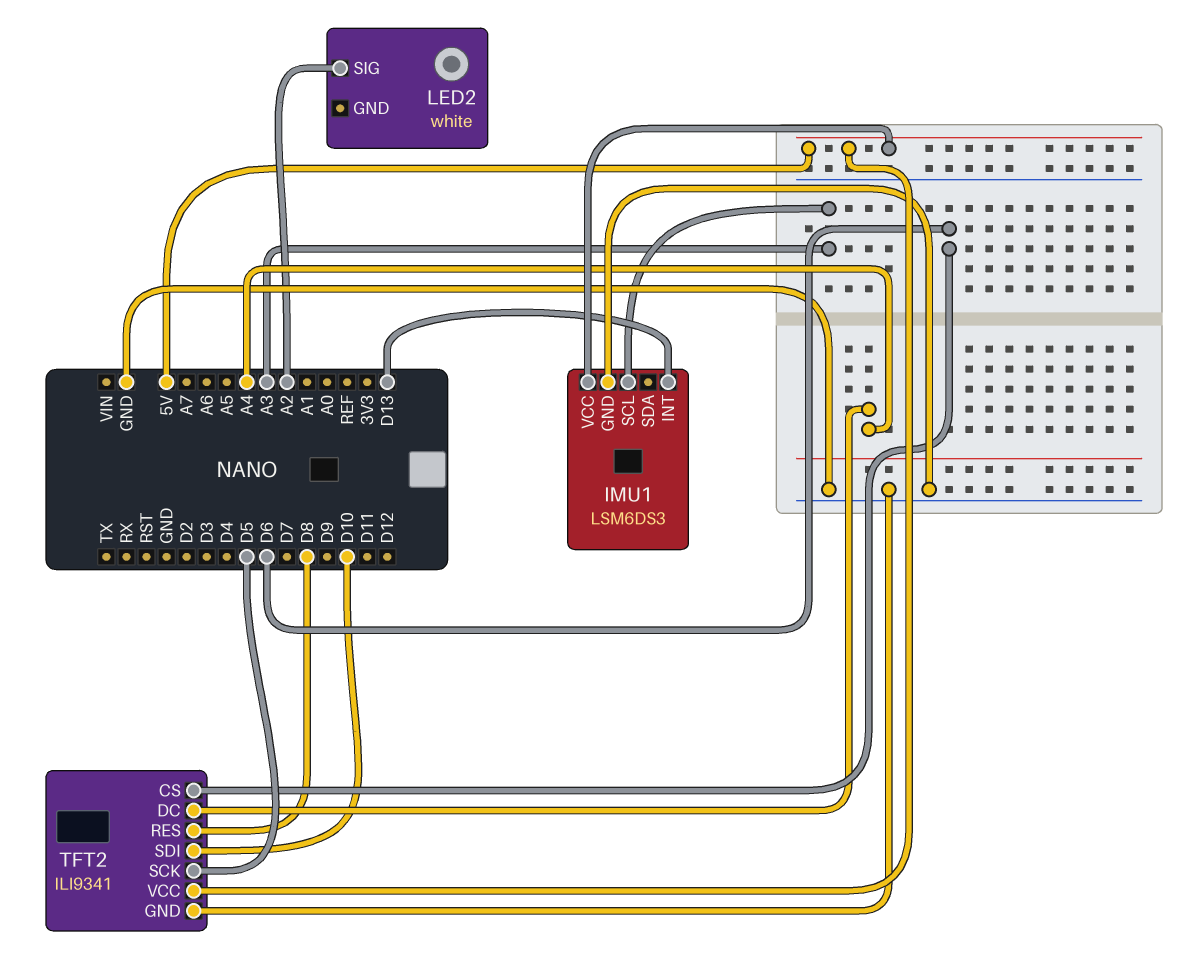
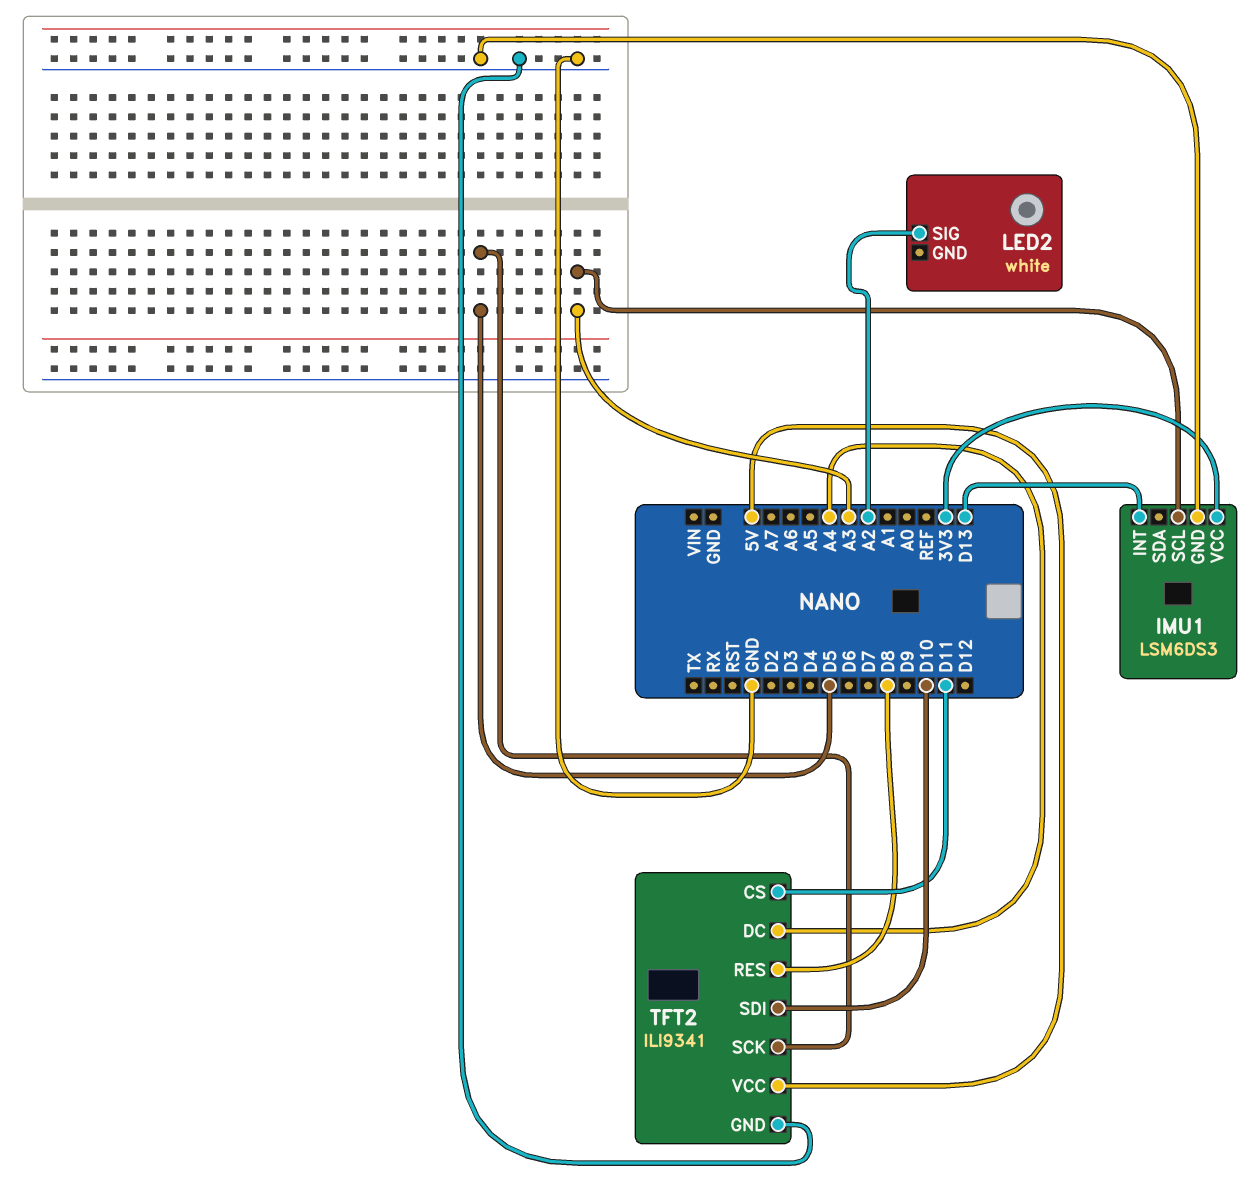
IMU1 pin VCC: 5V -> 3V3
TFT2 pin CS: D6 -> D11

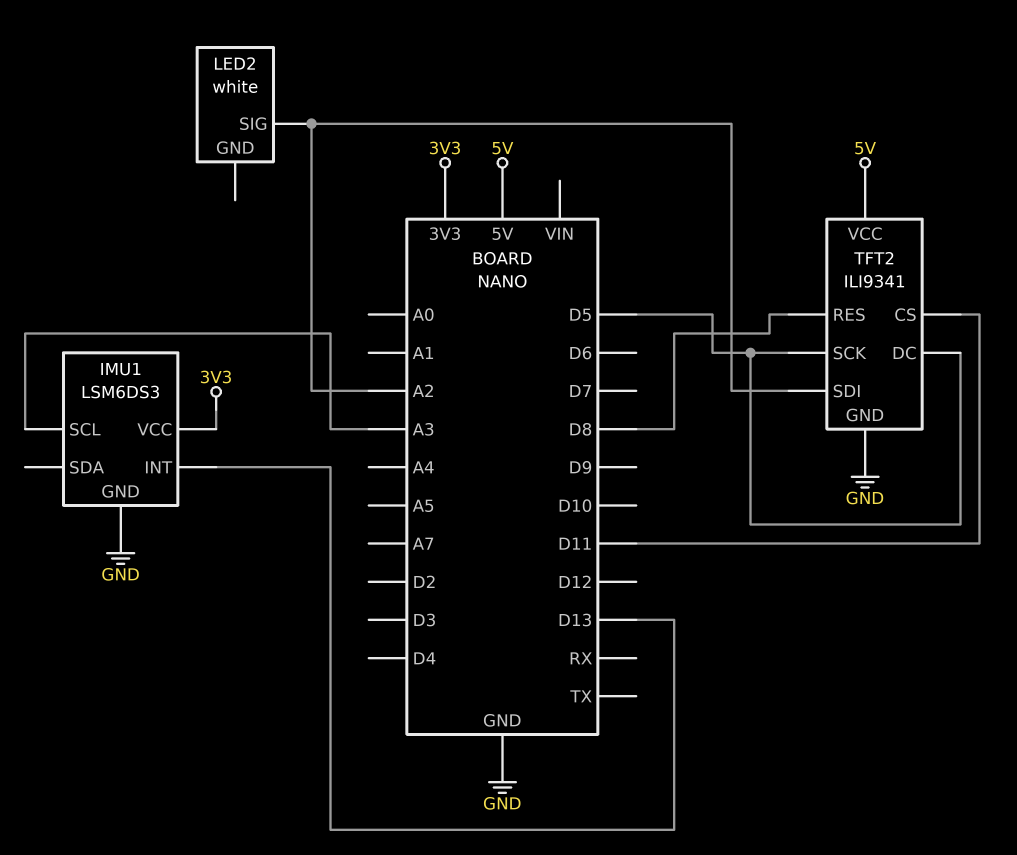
TFT2 pin DC: A4 -> D5
TFT2 pin SDI: D10 -> A2

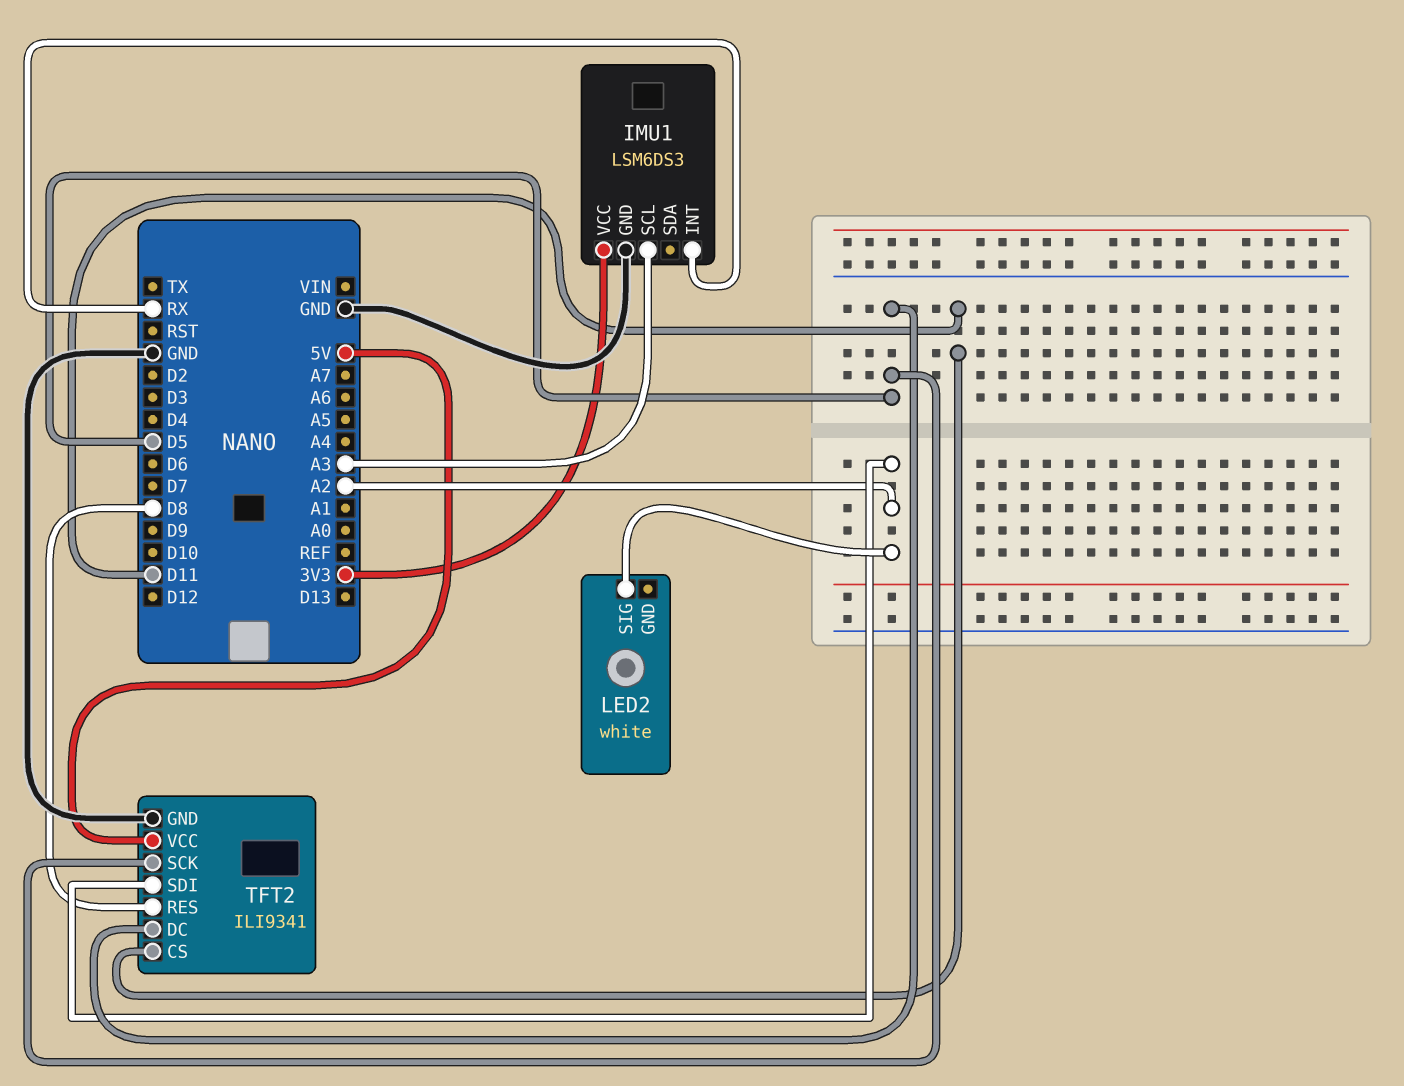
IMU1 pin INT: D13 -> RX

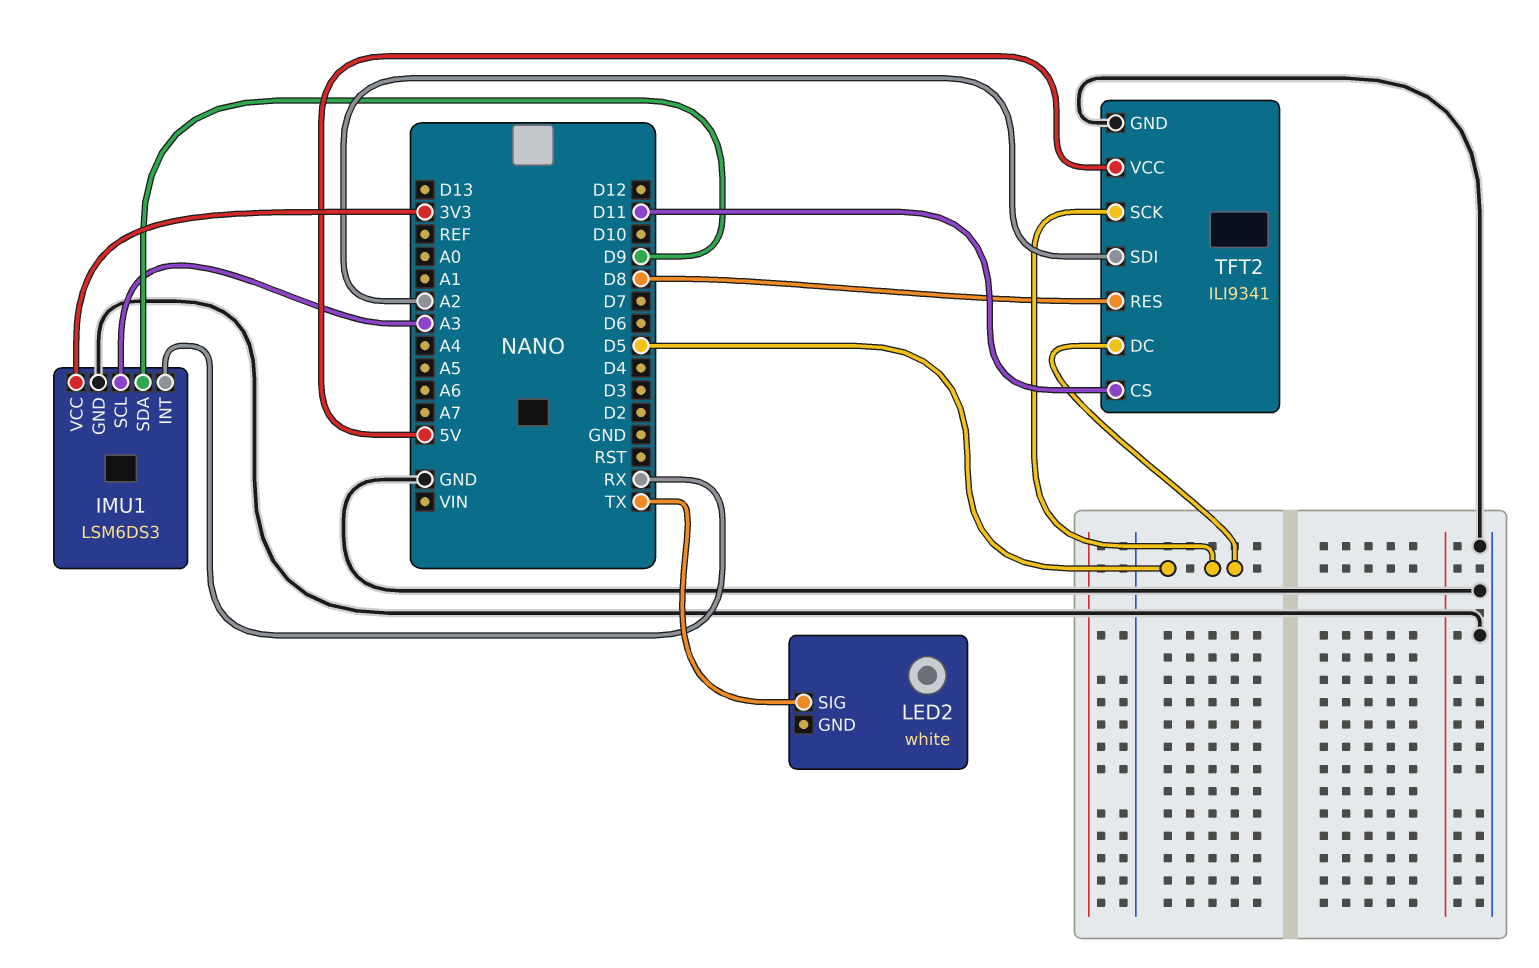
IMU1 pin SDA: none -> D9
LED2 pin SIG: A2 -> TX

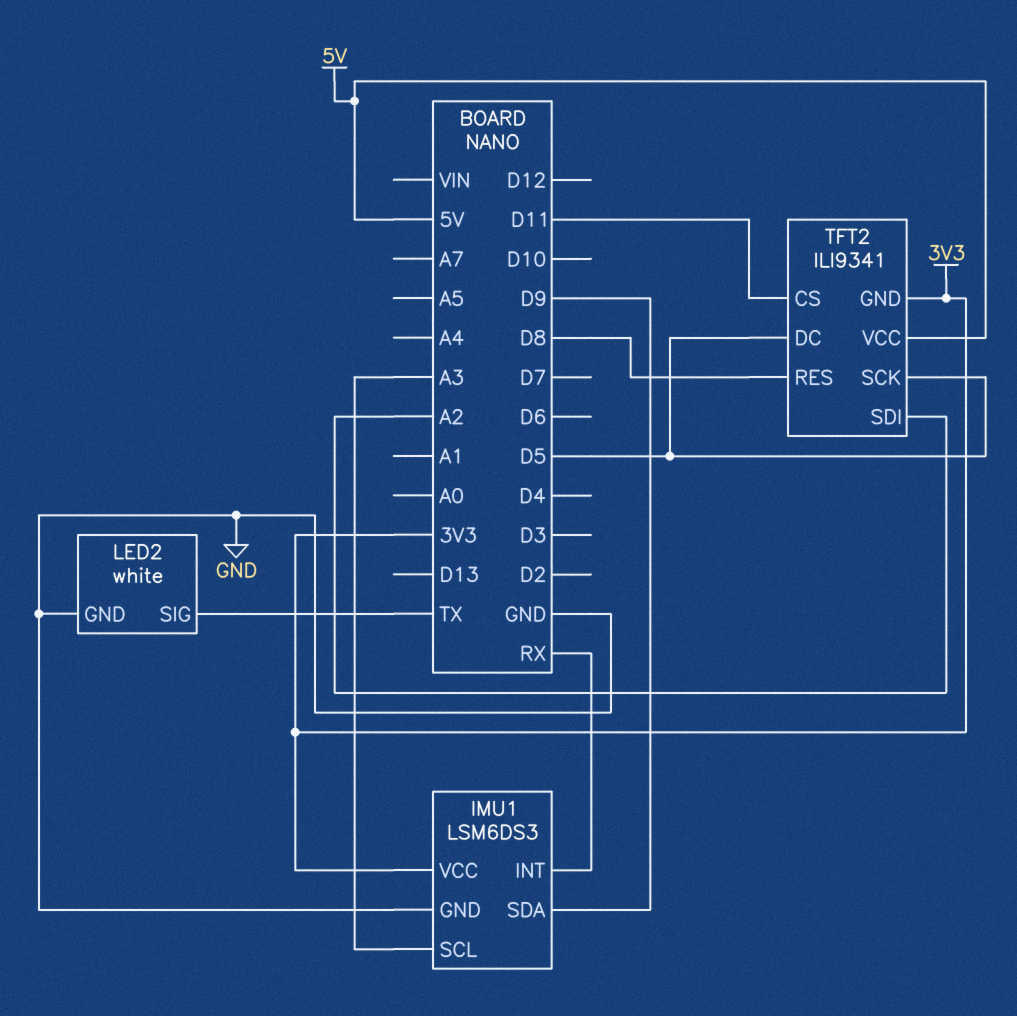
LED2 pin GND: none -> GND
TFT2 pin GND: GND -> 3V3

